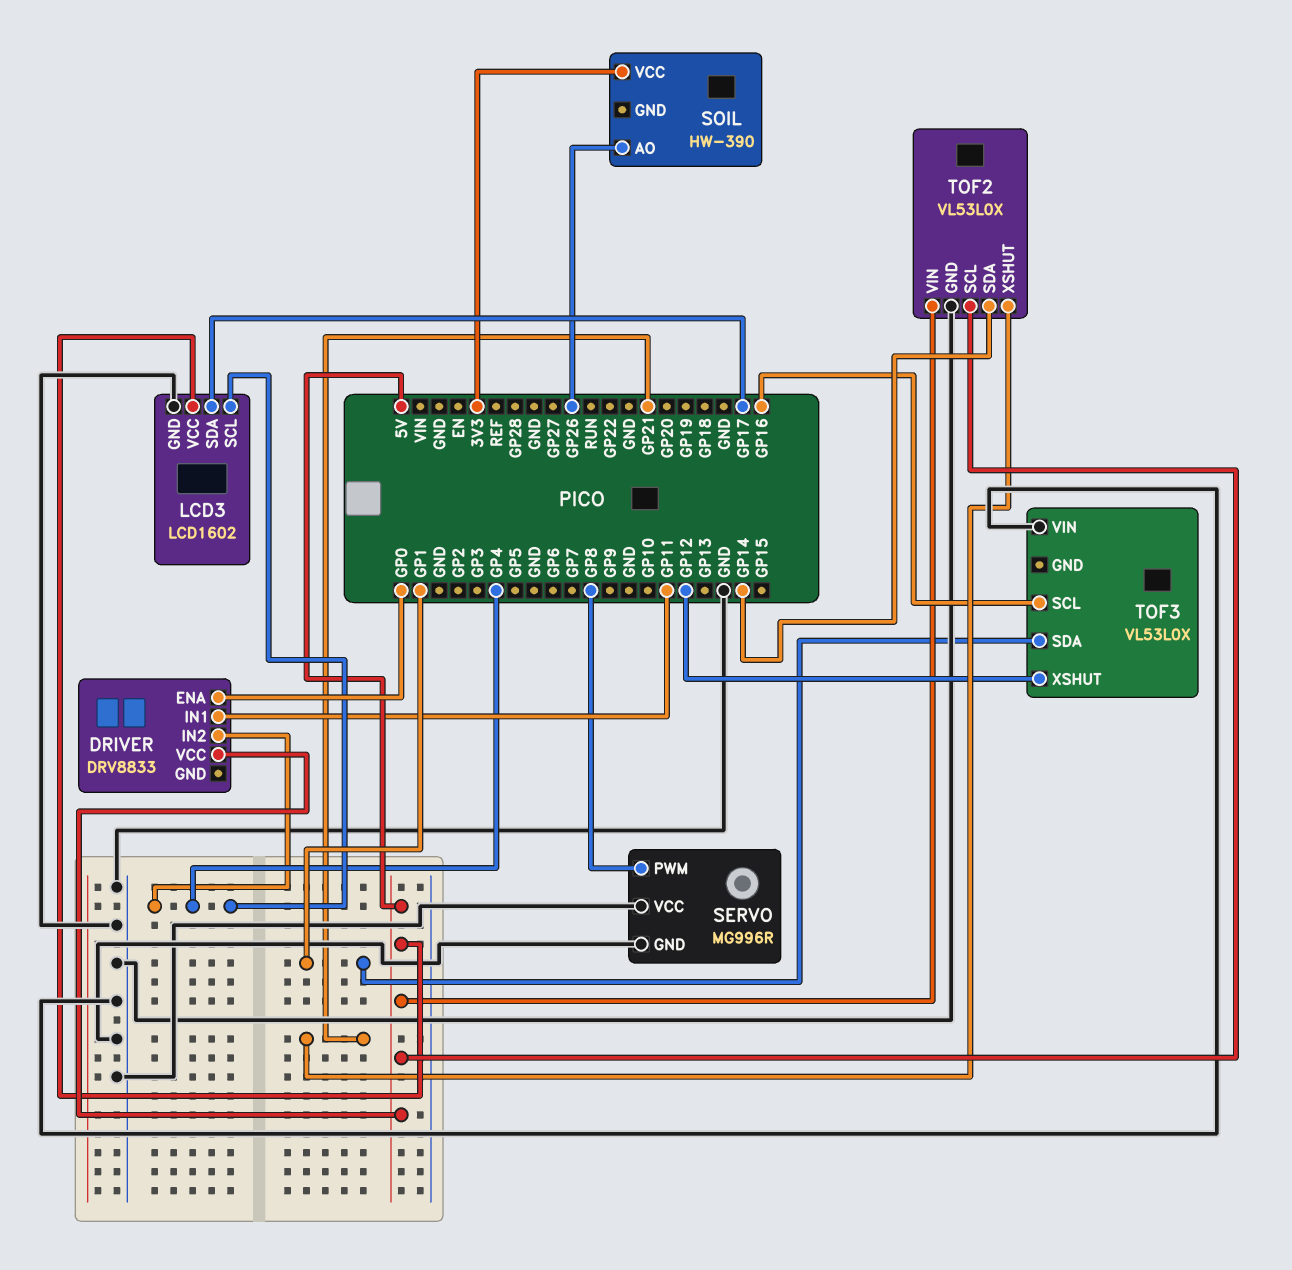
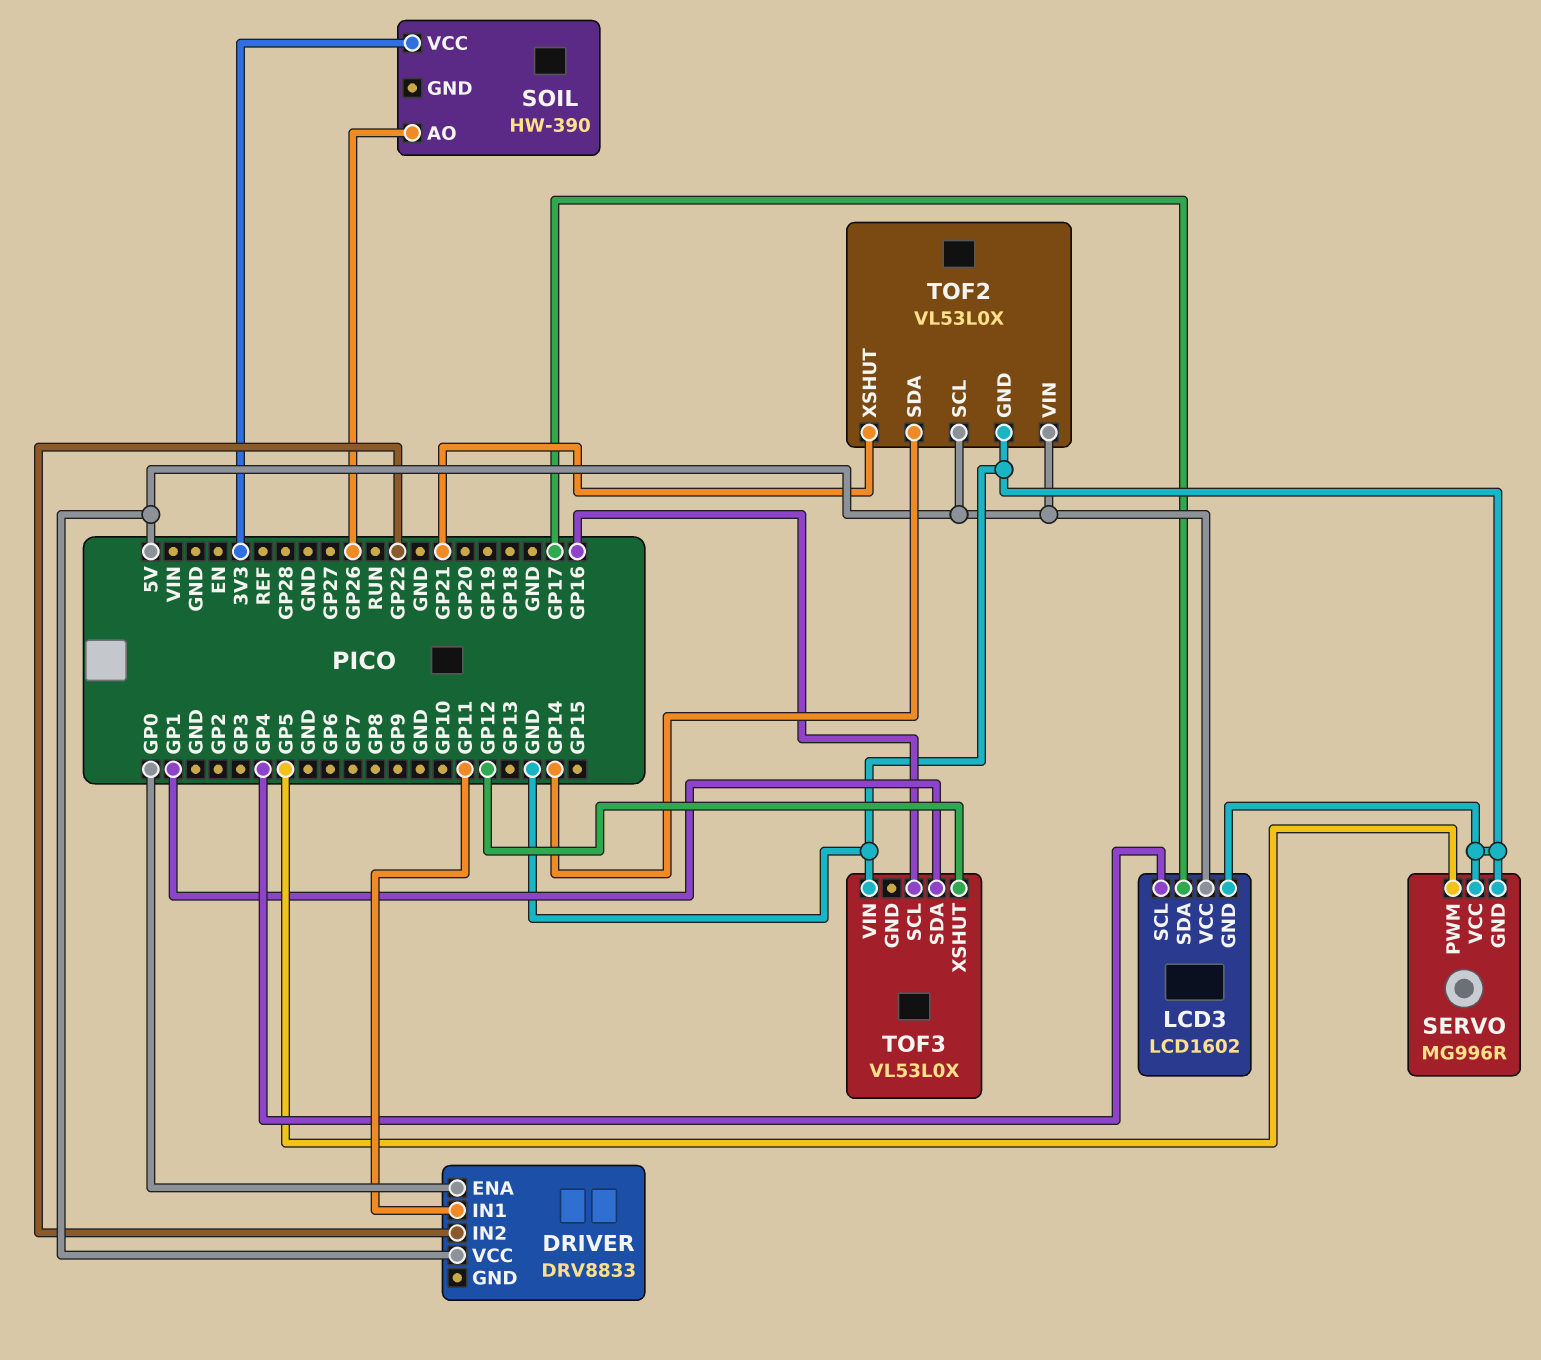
DRIVER pin IN2: GP4 -> GP22
SERVO pin PWM: GP8 -> GP5

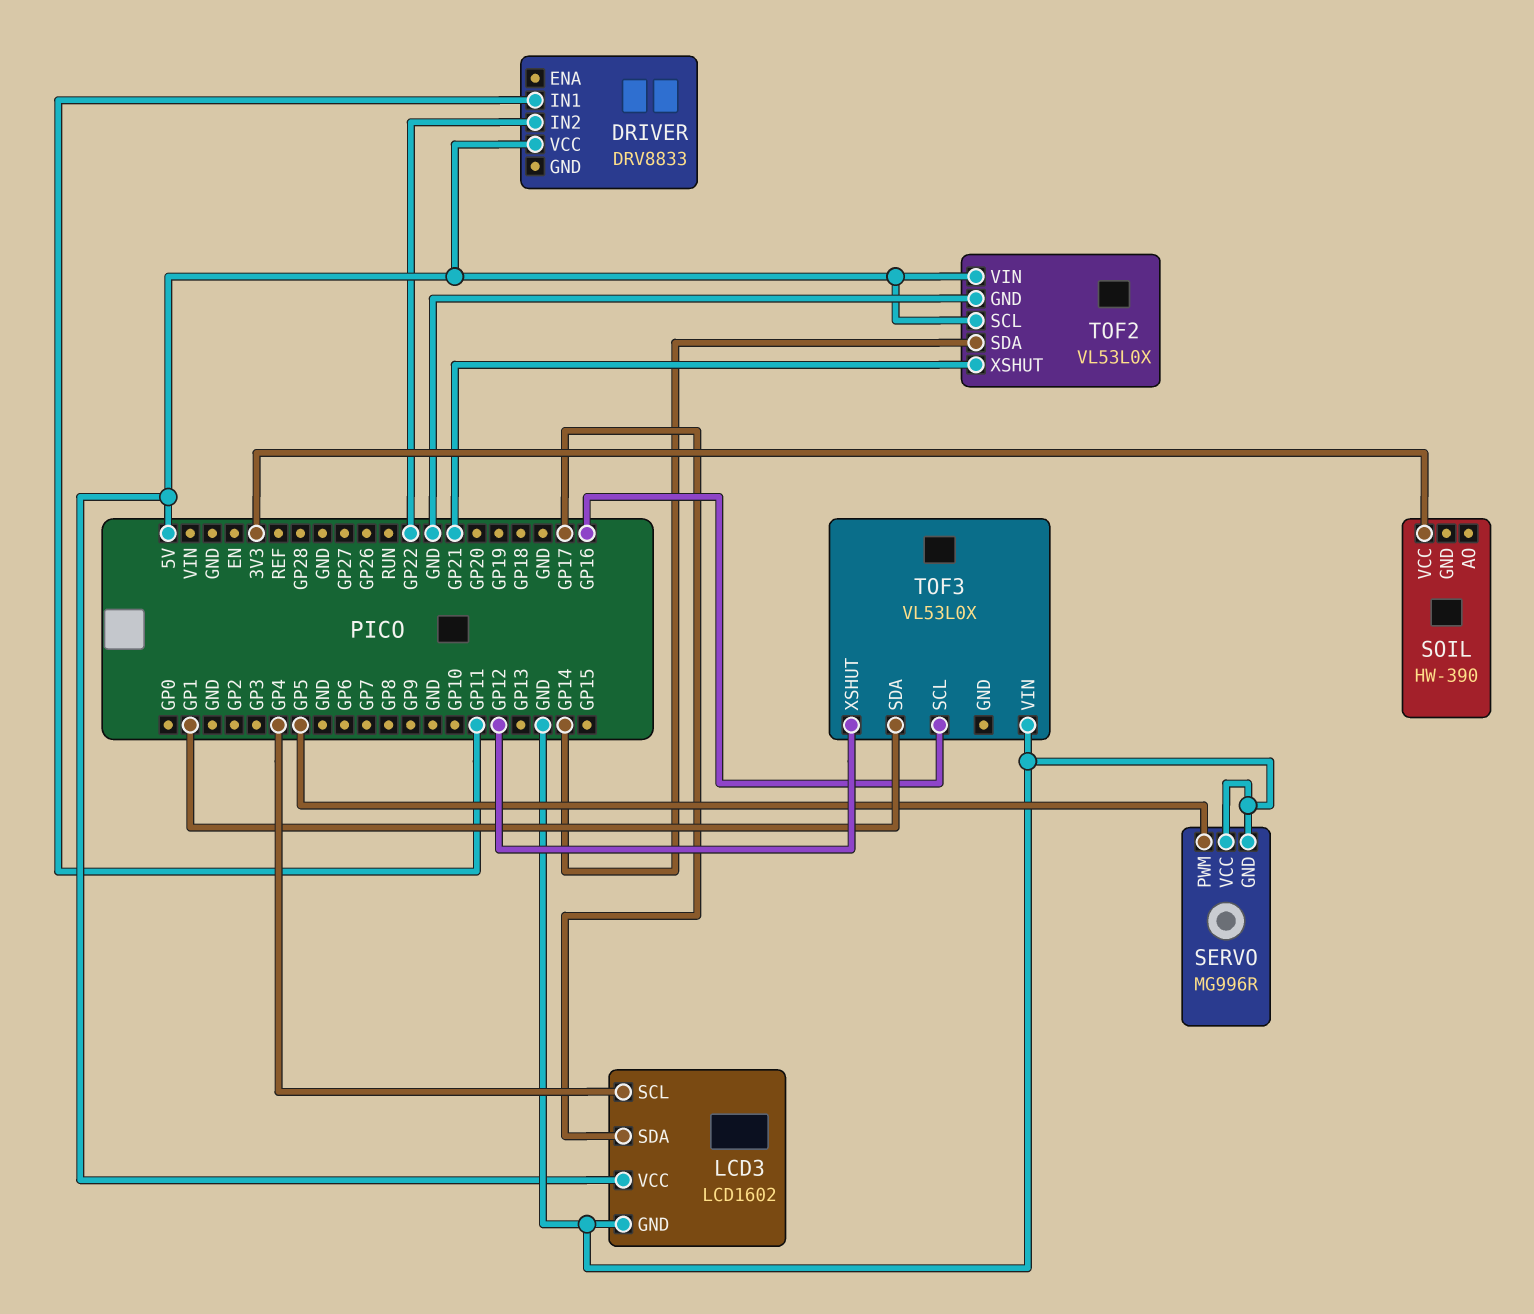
DRIVER pin ENA: GP0 -> none
SOIL pin AO: GP26 -> none

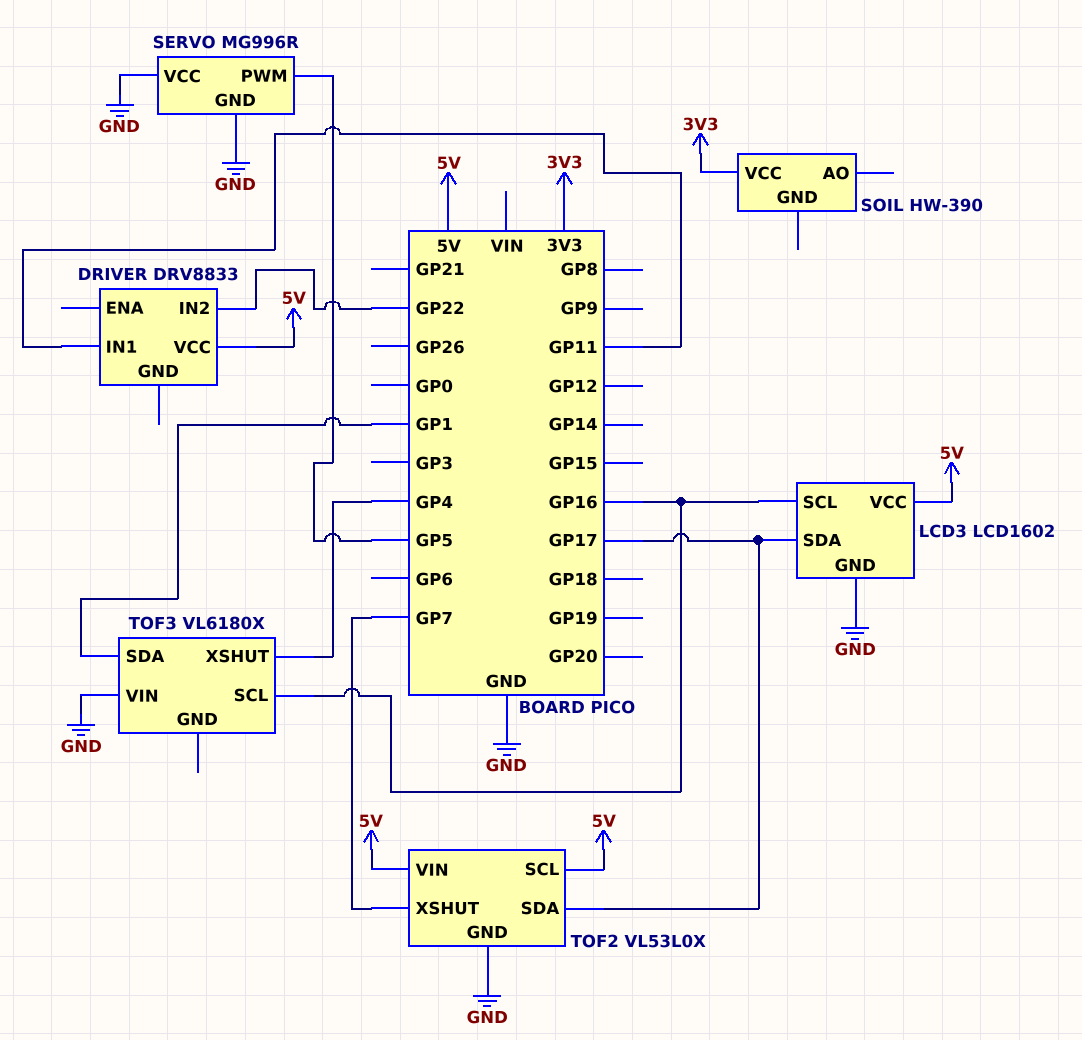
LCD3 pin SCL: GP4 -> GP16
TOF2 pin SDA: GP14 -> GP17
TOF2 pin XSHUT: GP21 -> GP7
TOF3: VL53L0X -> VL6180X
TOF3 pin XSHUT: GP12 -> GP4

